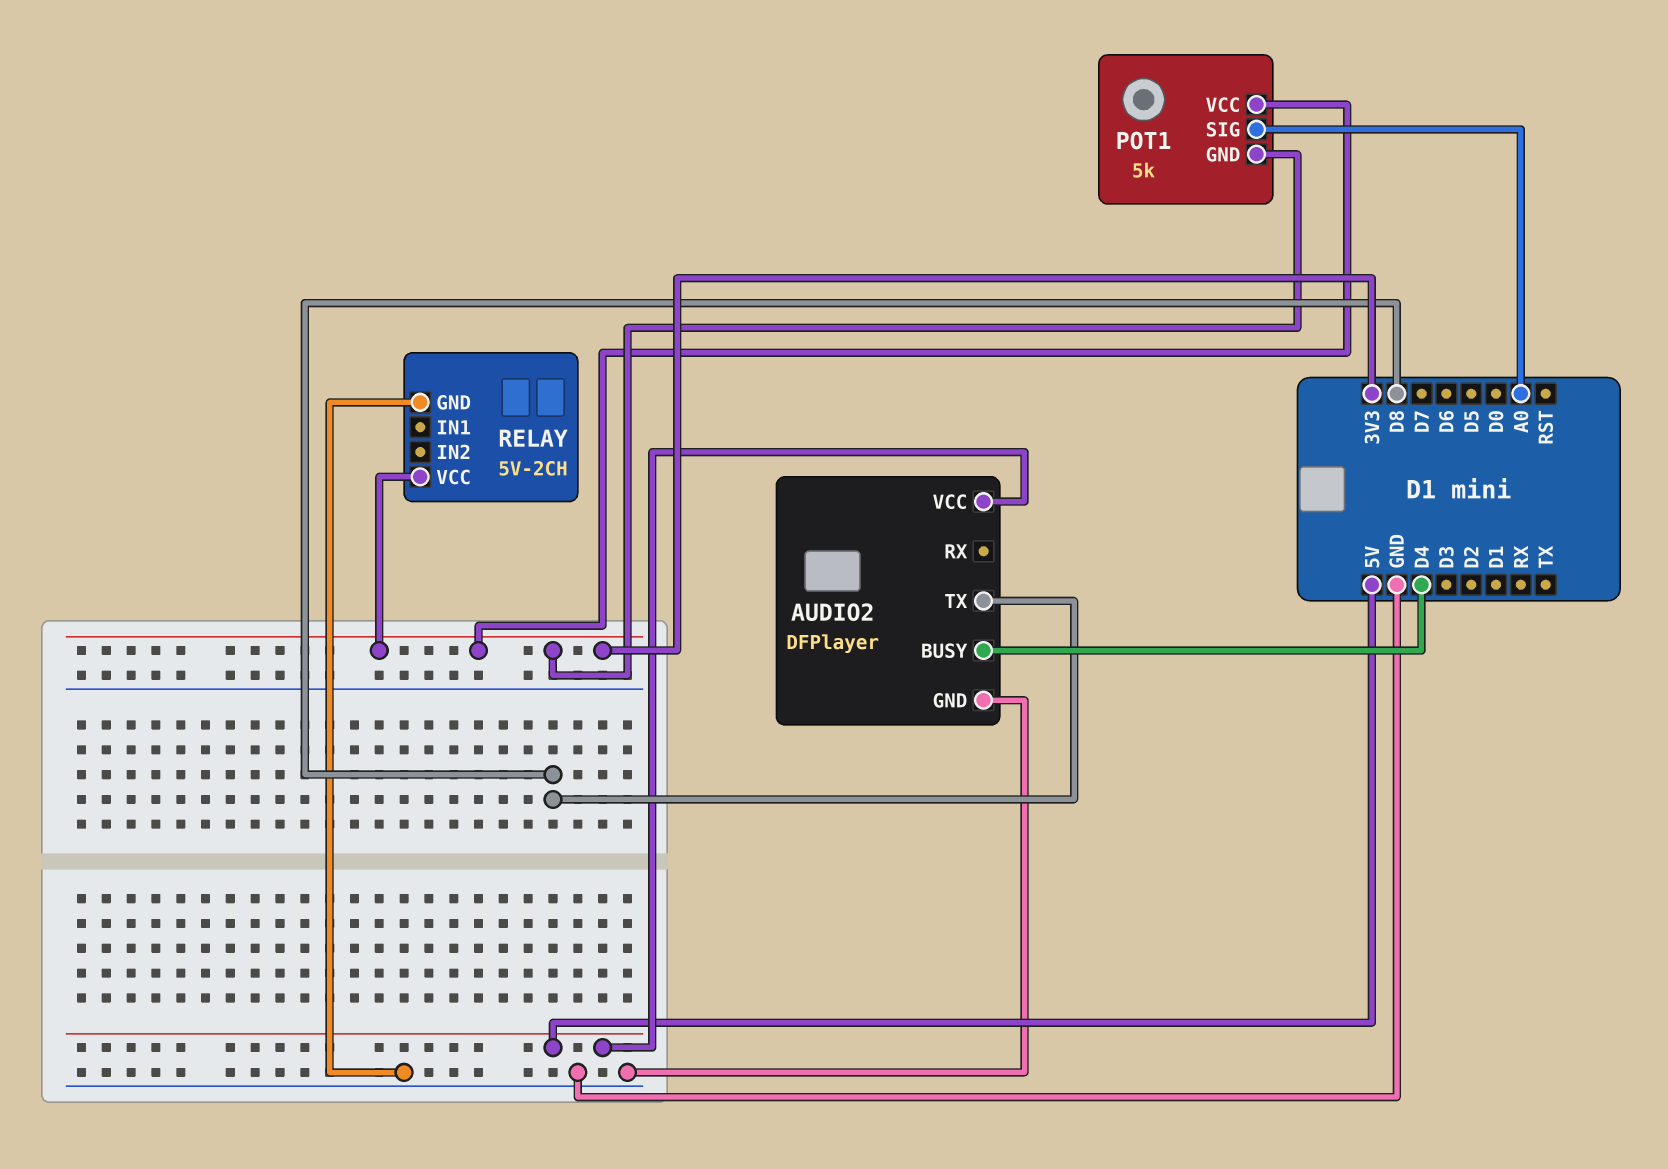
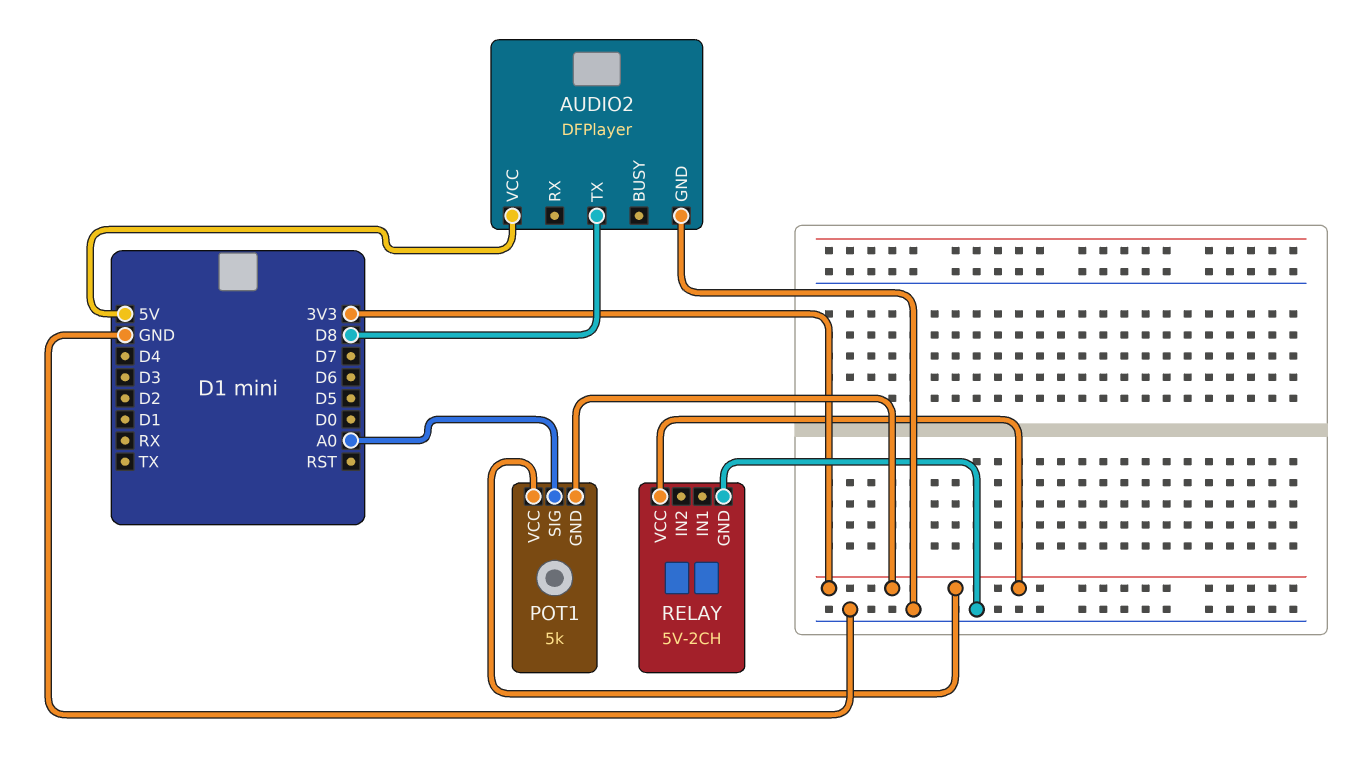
AUDIO2 pin BUSY: D4 -> none

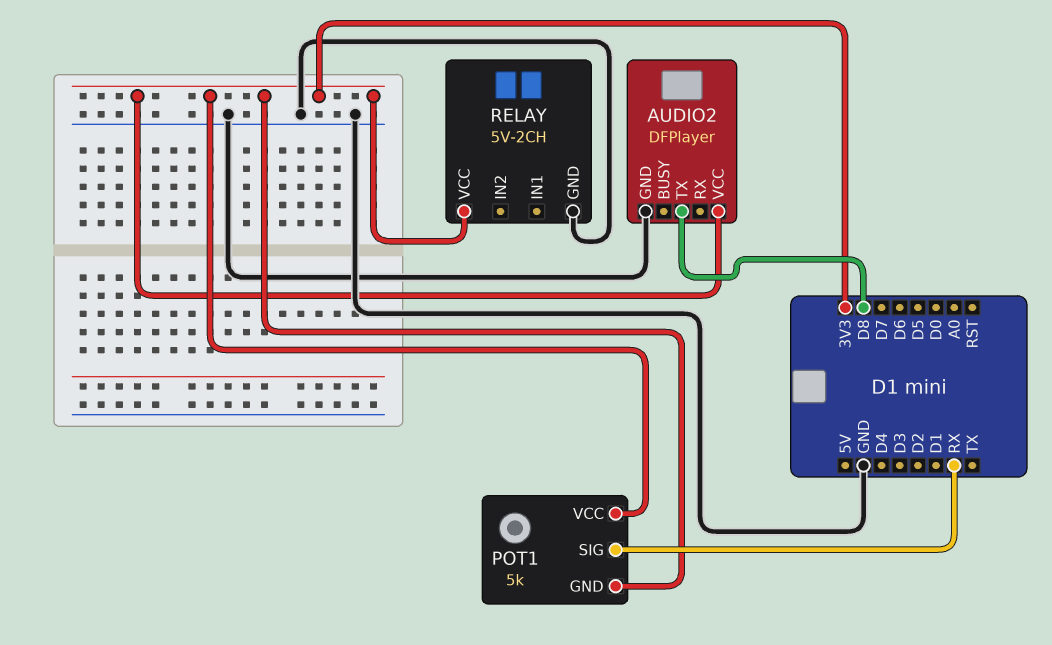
AUDIO2 pin VCC: 5V -> 3V3
POT1 pin SIG: A0 -> RX

